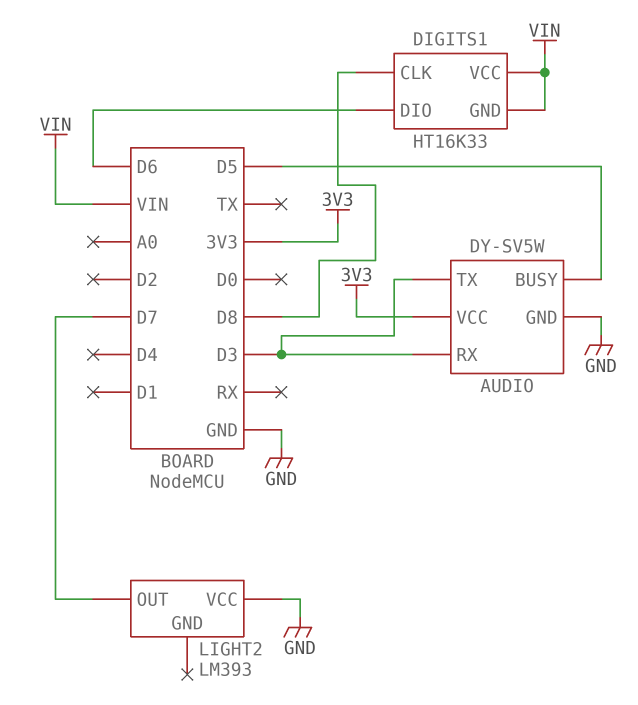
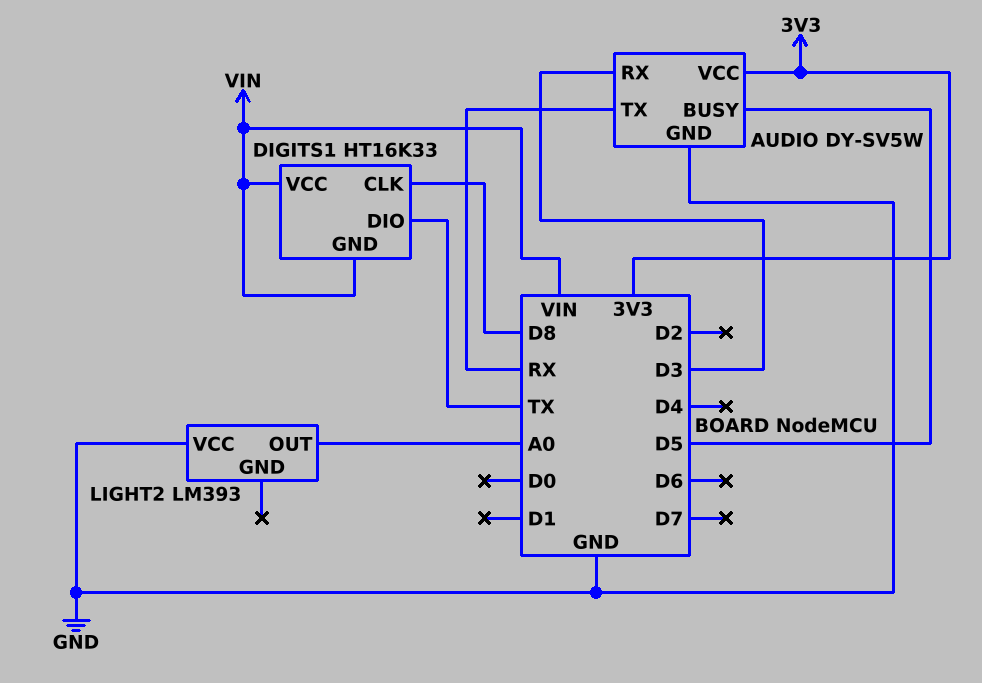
AUDIO pin TX: D3 -> RX
DIGITS1 pin DIO: D6 -> TX
LIGHT2 pin OUT: D7 -> A0

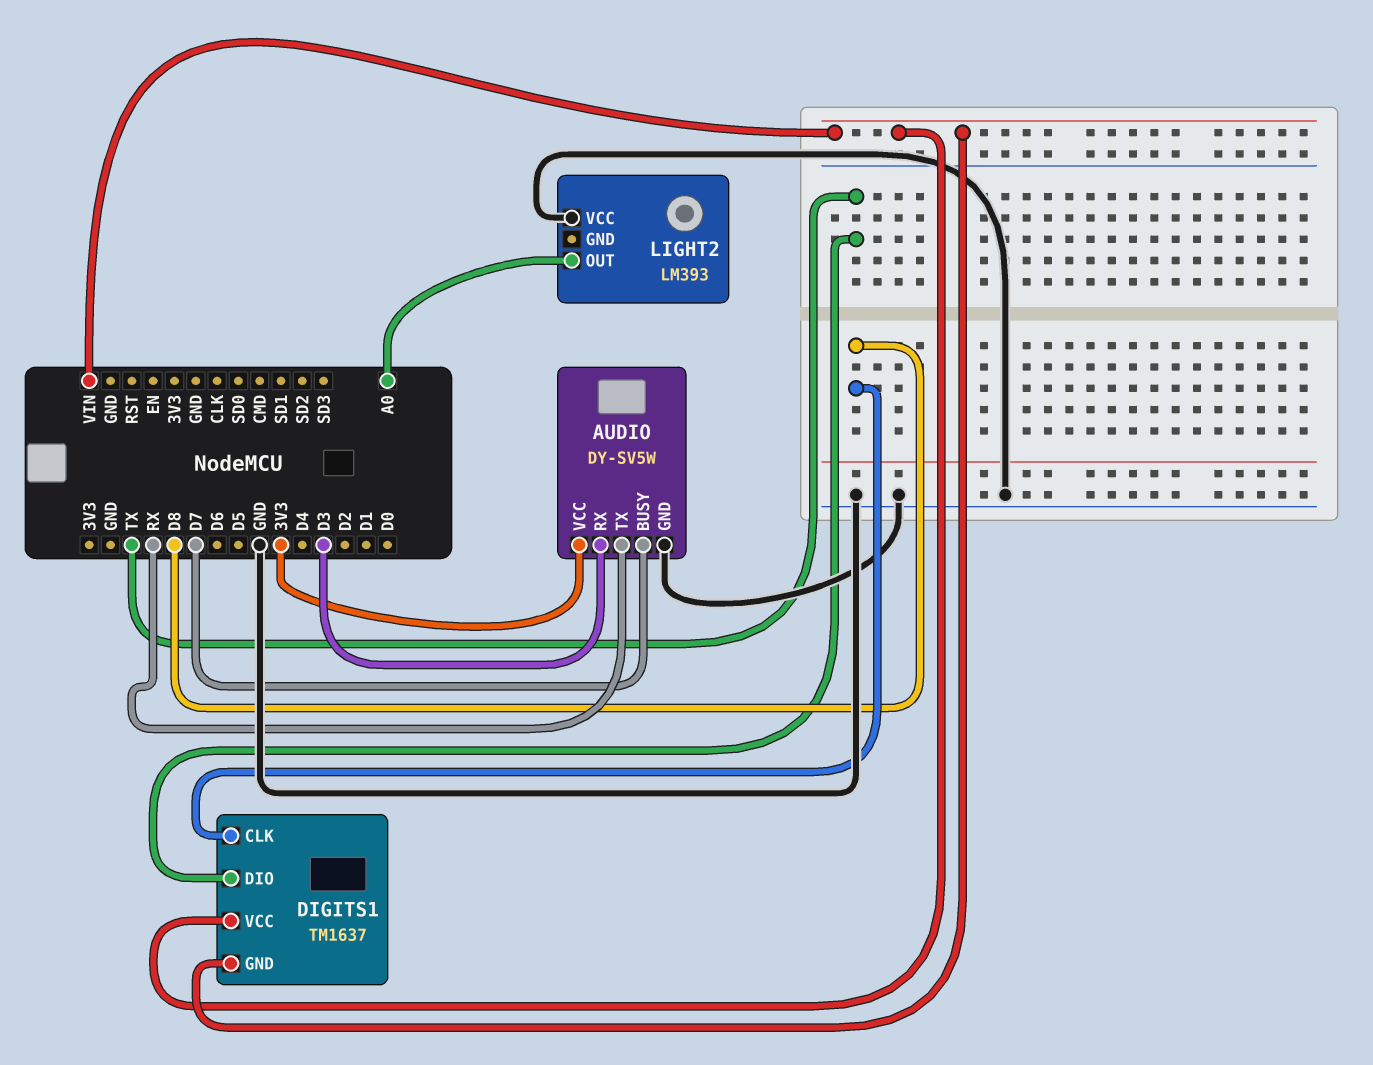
AUDIO pin BUSY: D5 -> D7
DIGITS1: HT16K33 -> TM1637

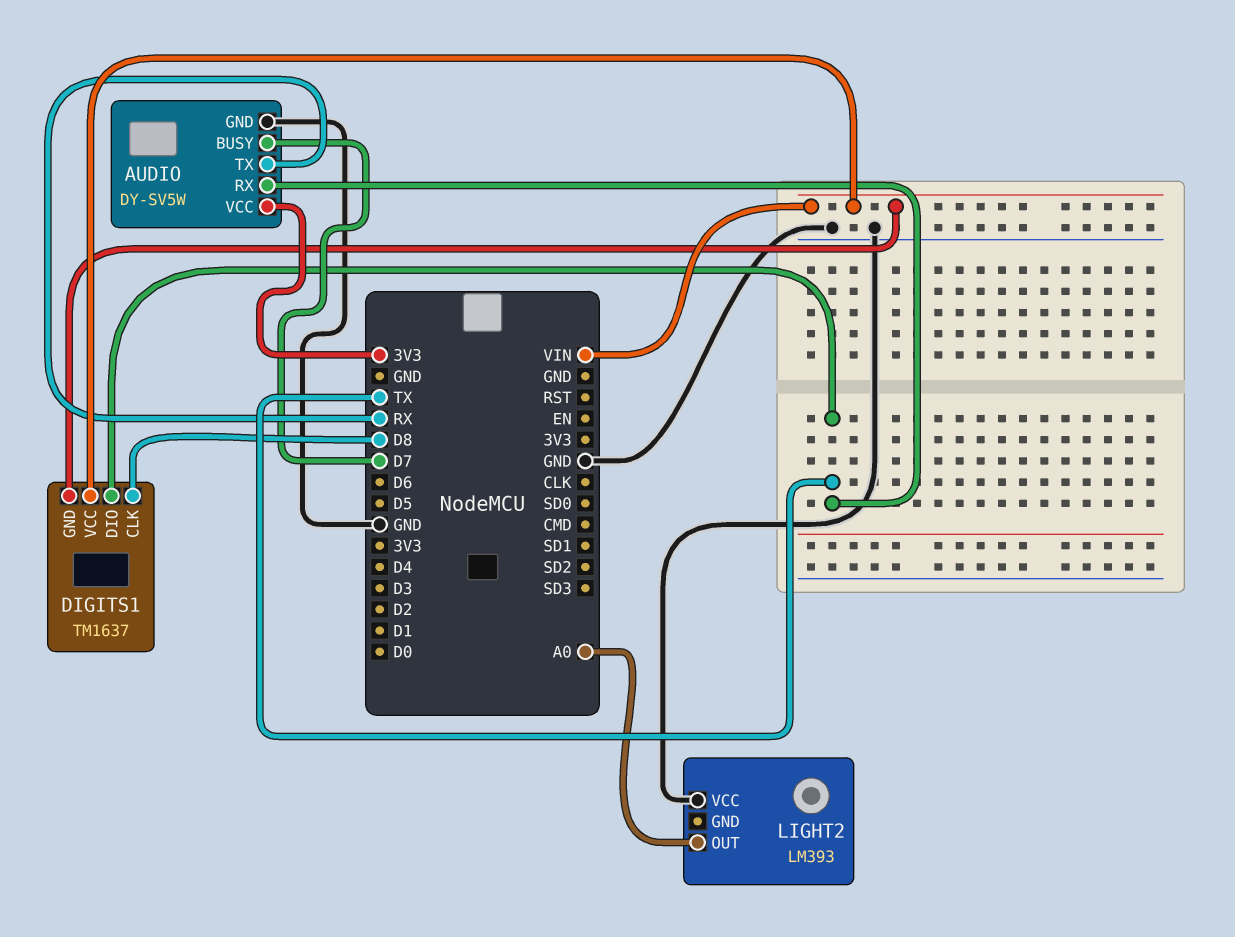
AUDIO pin RX: D3 -> TX

